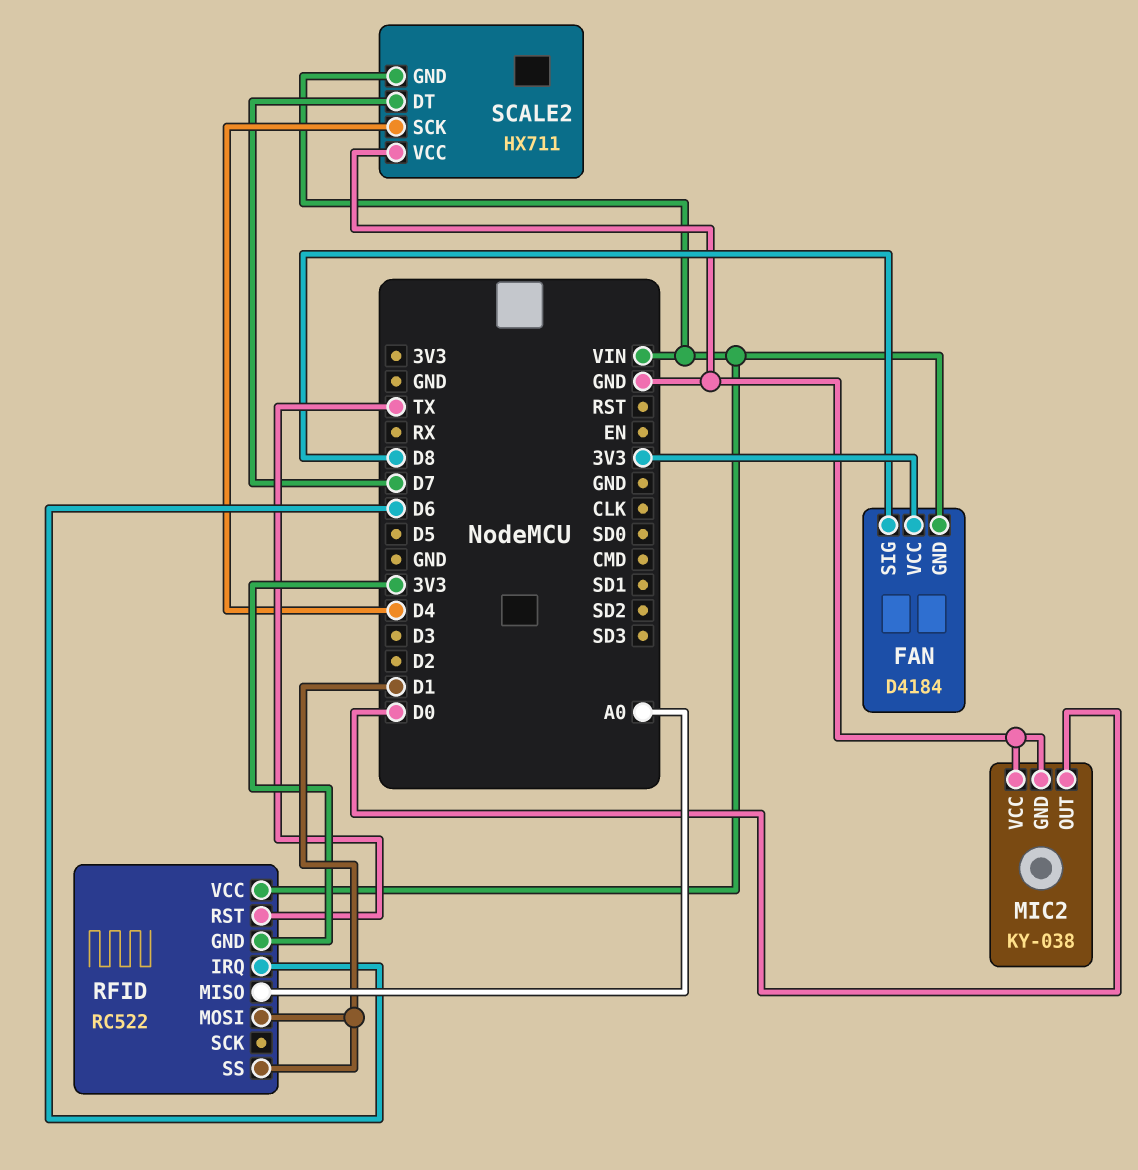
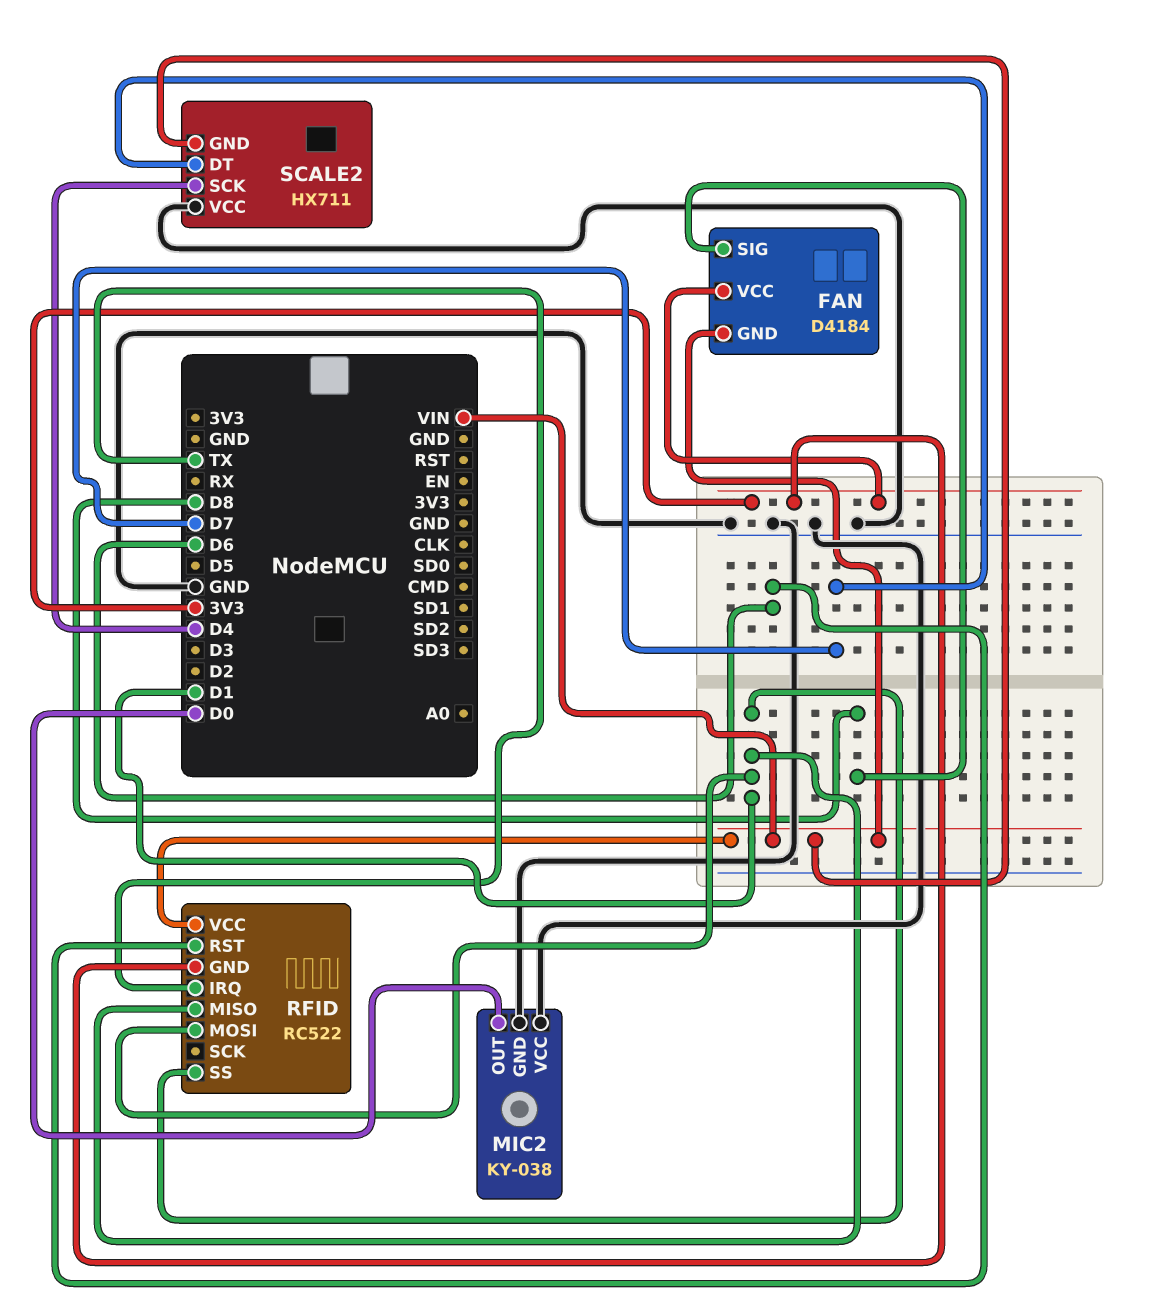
RFID pin IRQ: D6 -> TX
RFID pin MISO: A0 -> D1
RFID pin RST: TX -> D6

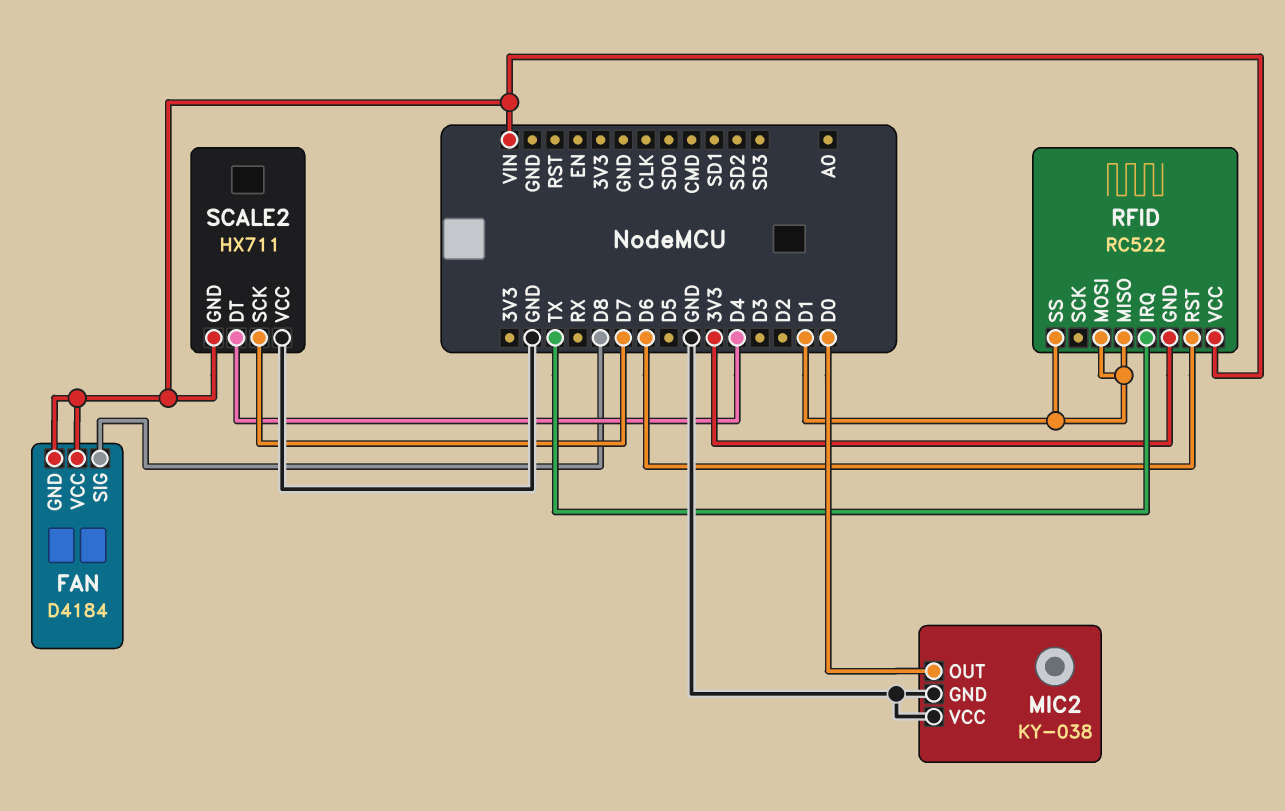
FAN pin VCC: 3V3 -> VIN
SCALE2 pin DT: D7 -> D4
SCALE2 pin SCK: D4 -> D7

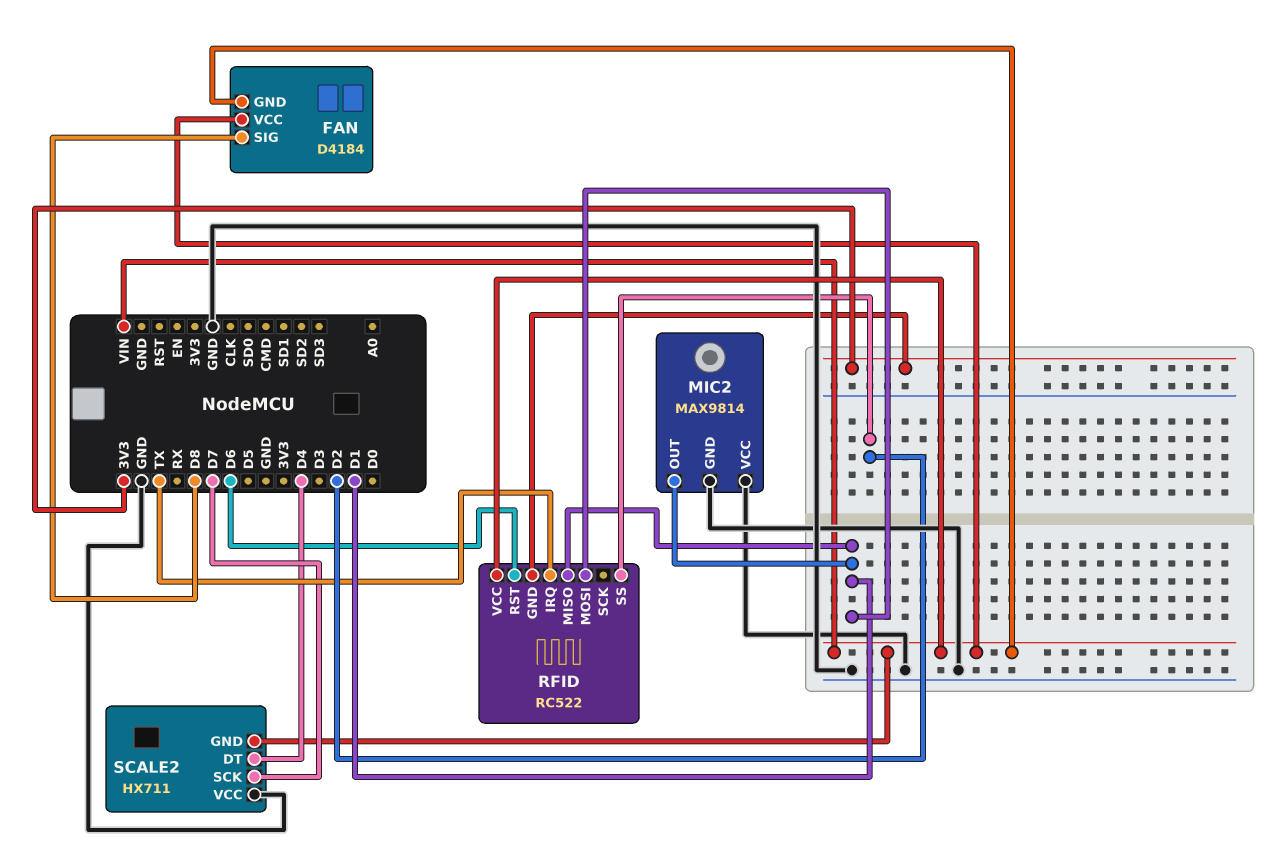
MIC2: KY-038 -> MAX9814
MIC2 pin OUT: D0 -> D1
RFID pin SS: D1 -> D2

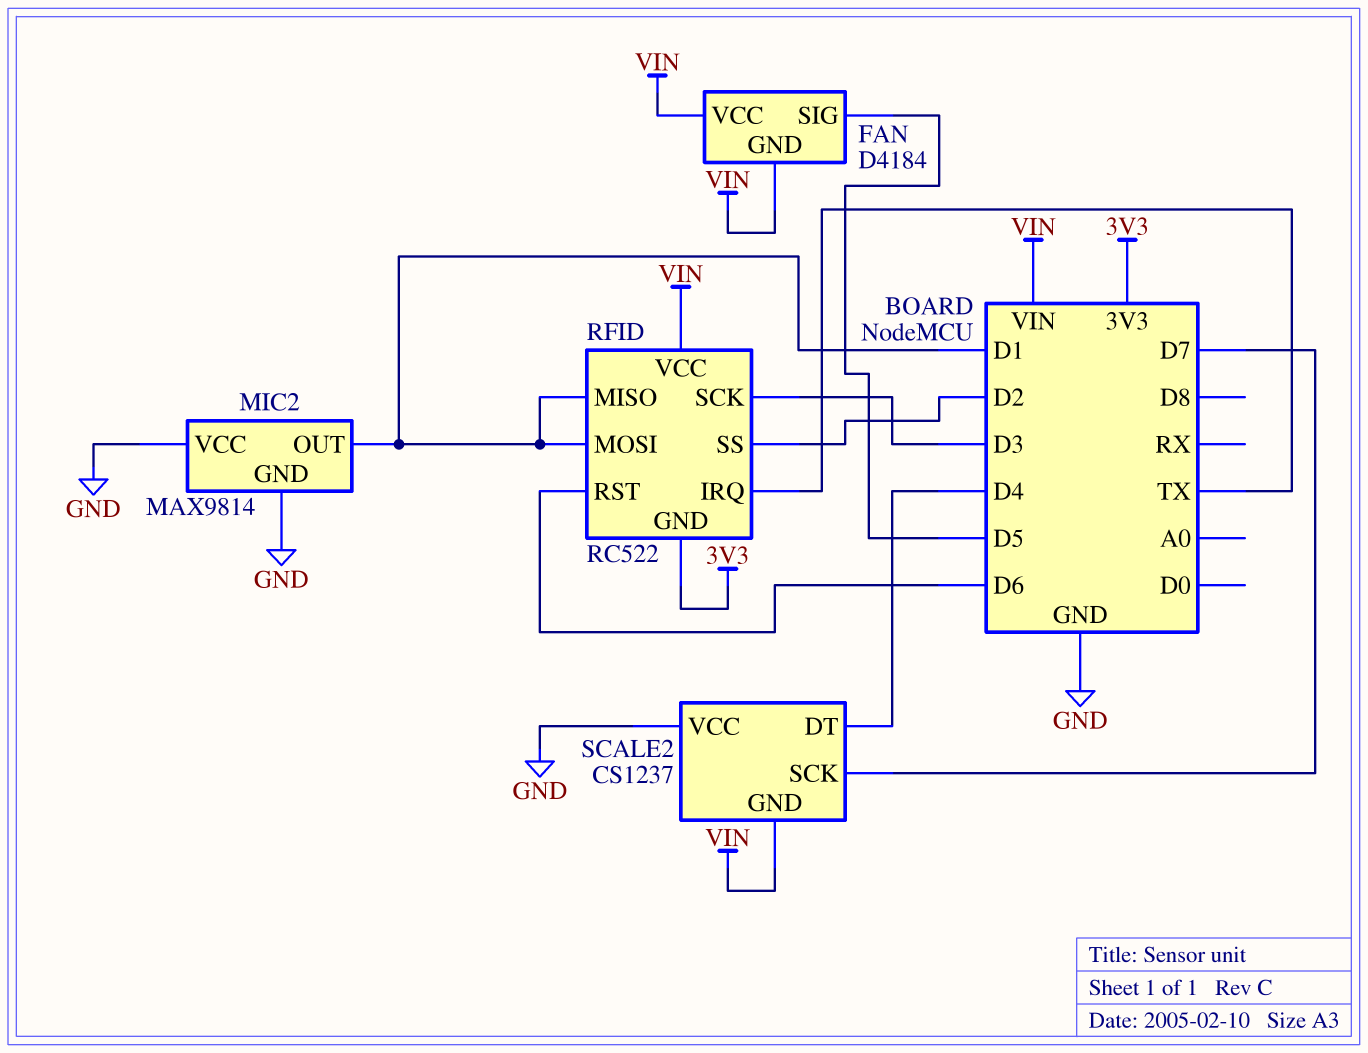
FAN pin SIG: D8 -> D5
RFID pin SCK: none -> D3
SCALE2: HX711 -> CS1237

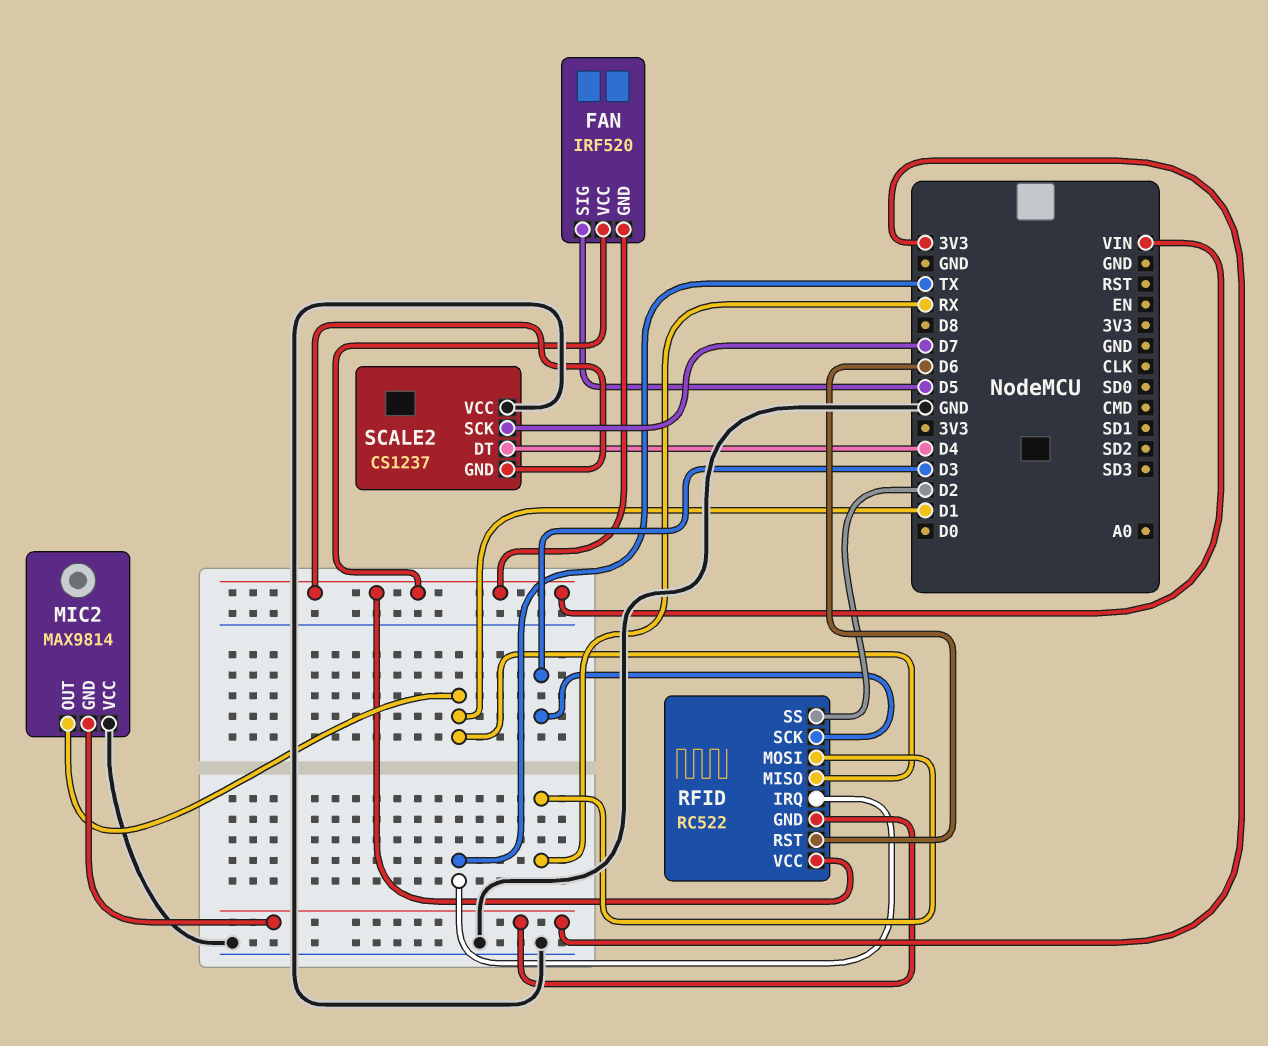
FAN: D4184 -> IRF520
MIC2 pin GND: GND -> 3V3
RFID pin MOSI: D1 -> RX

